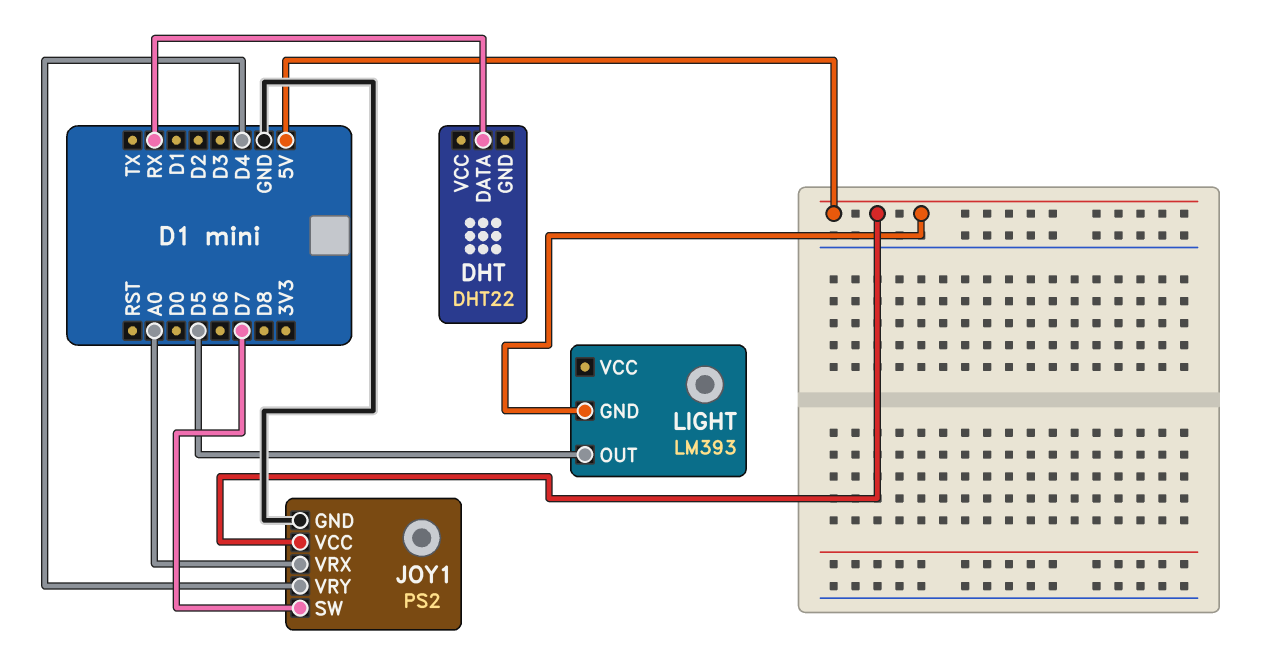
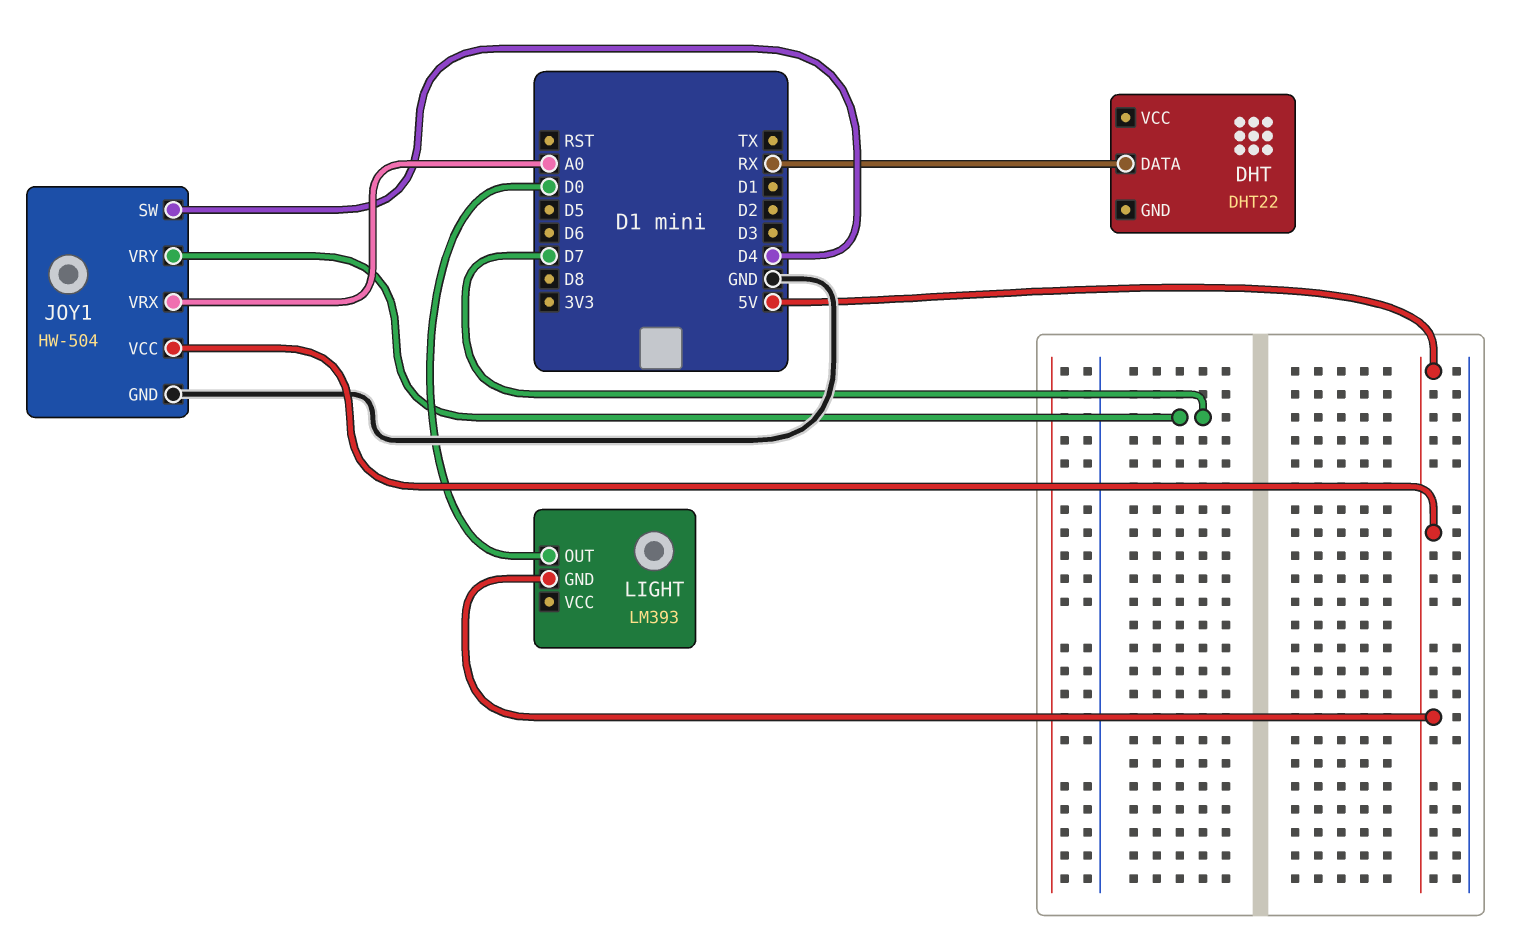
JOY1: PS2 -> HW-504
JOY1 pin SW: D7 -> D4
JOY1 pin VRY: D4 -> D7
LIGHT pin OUT: D5 -> D0

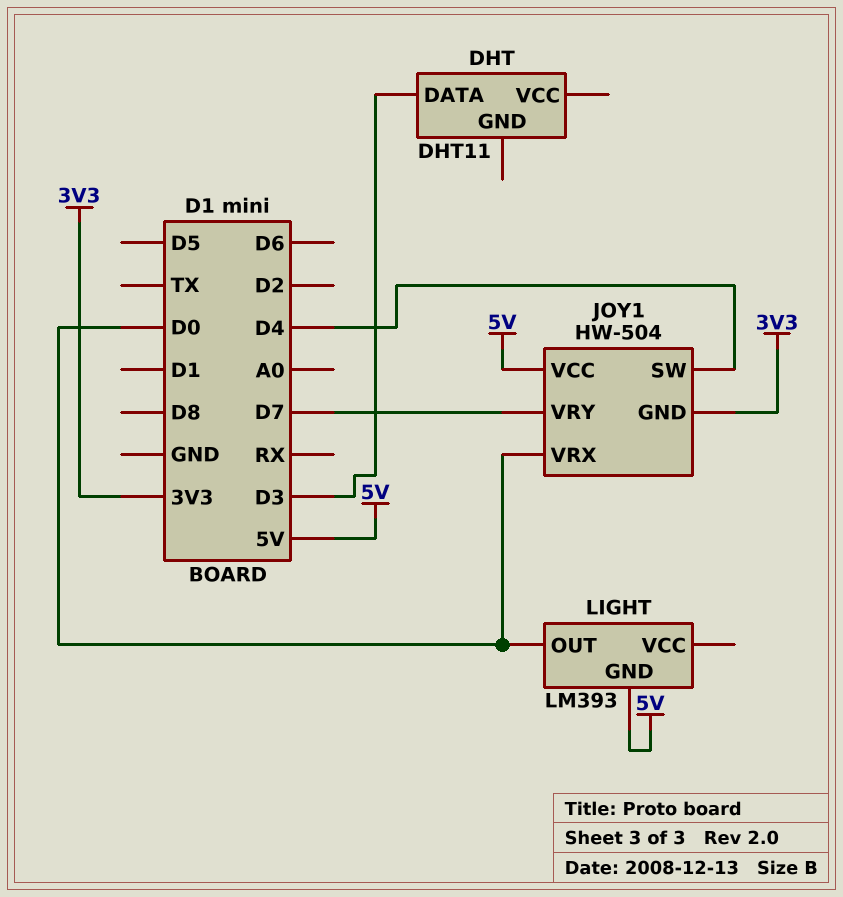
DHT: DHT22 -> DHT11
DHT pin DATA: RX -> D3
JOY1 pin GND: GND -> 3V3
JOY1 pin VRX: A0 -> D0

